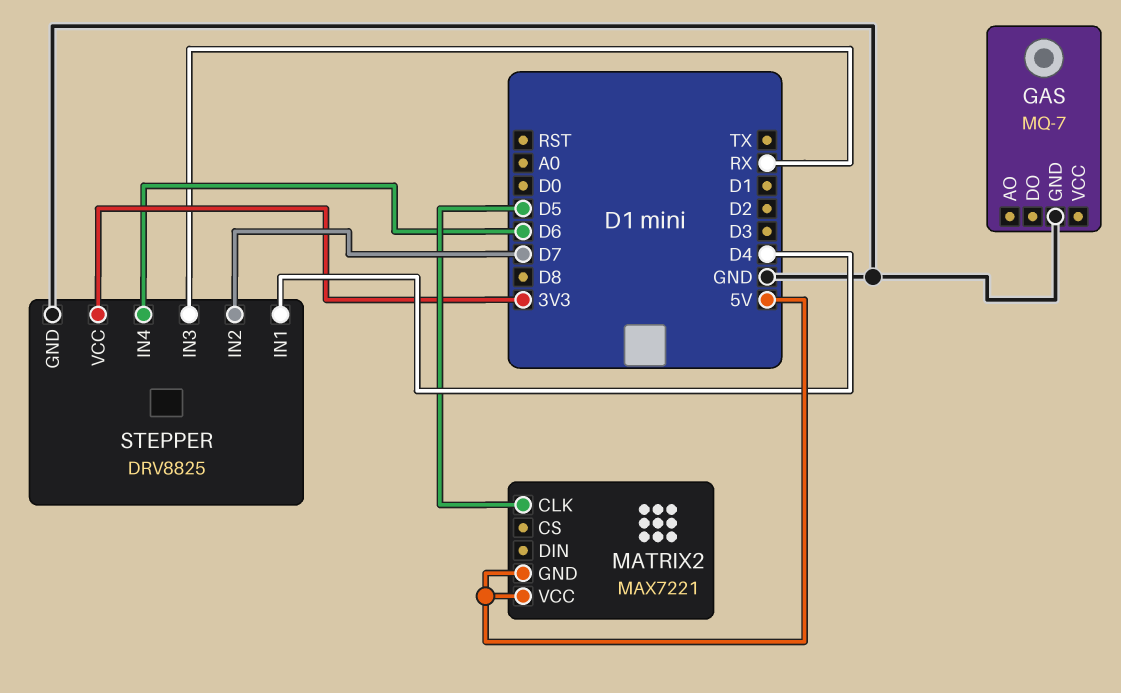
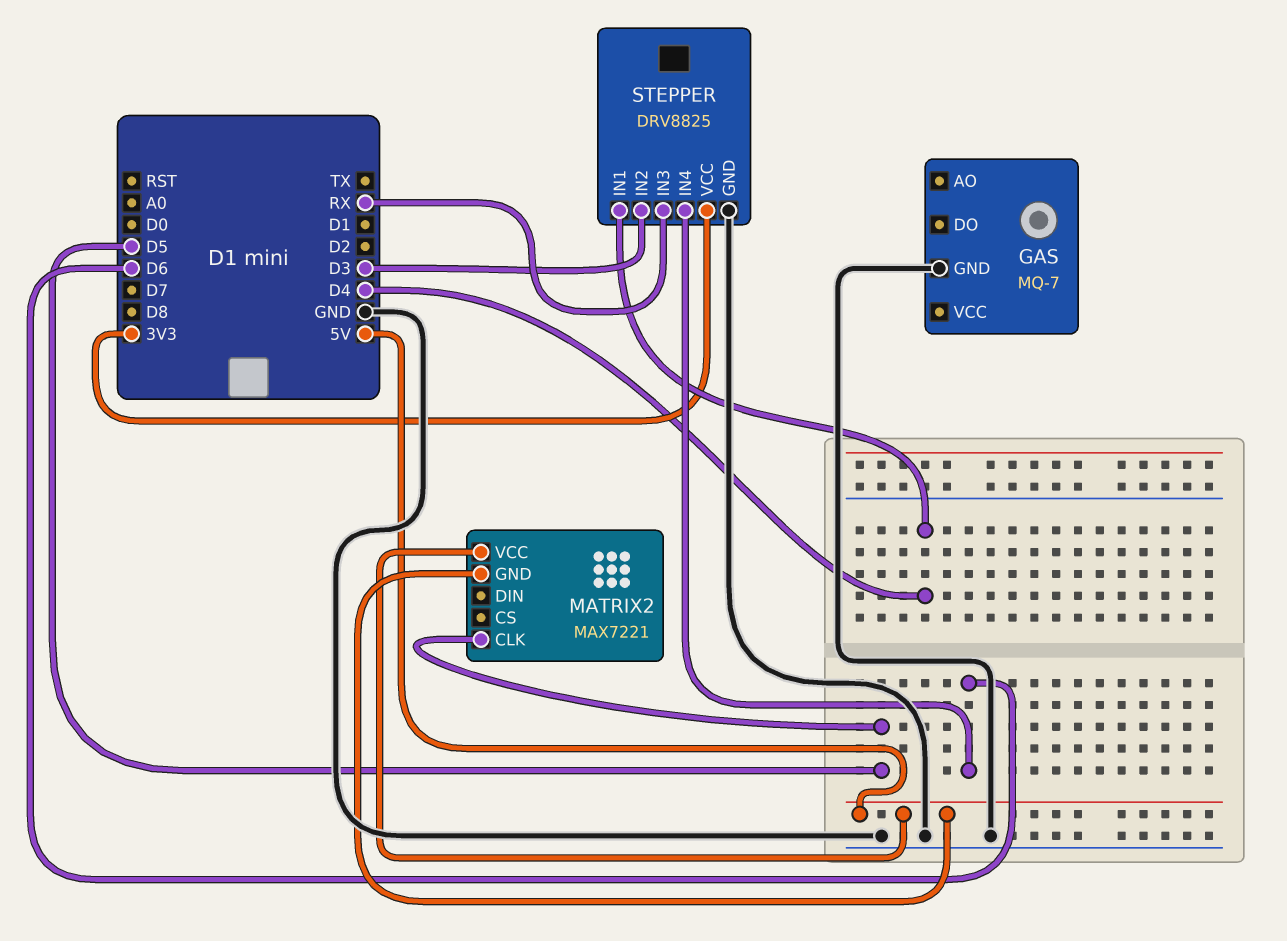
STEPPER pin IN2: D7 -> D3

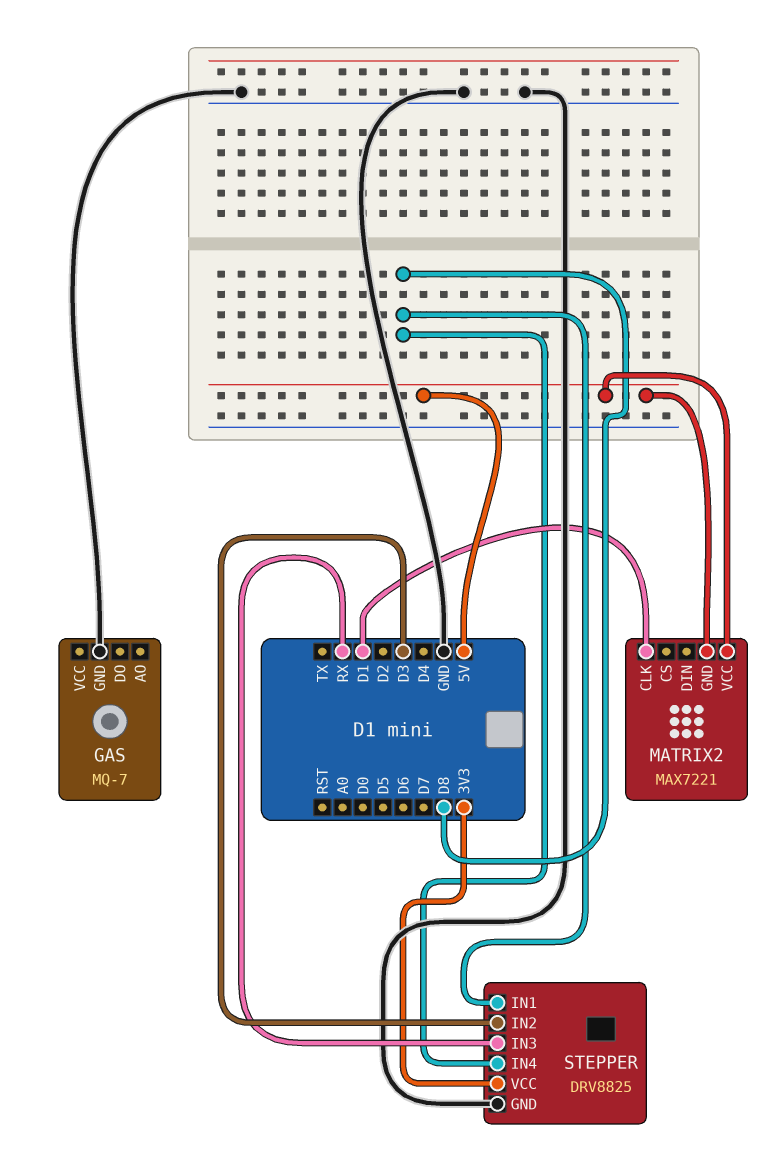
MATRIX2 pin CLK: D5 -> D1
STEPPER pin IN1: D4 -> D8
STEPPER pin IN4: D6 -> D8

